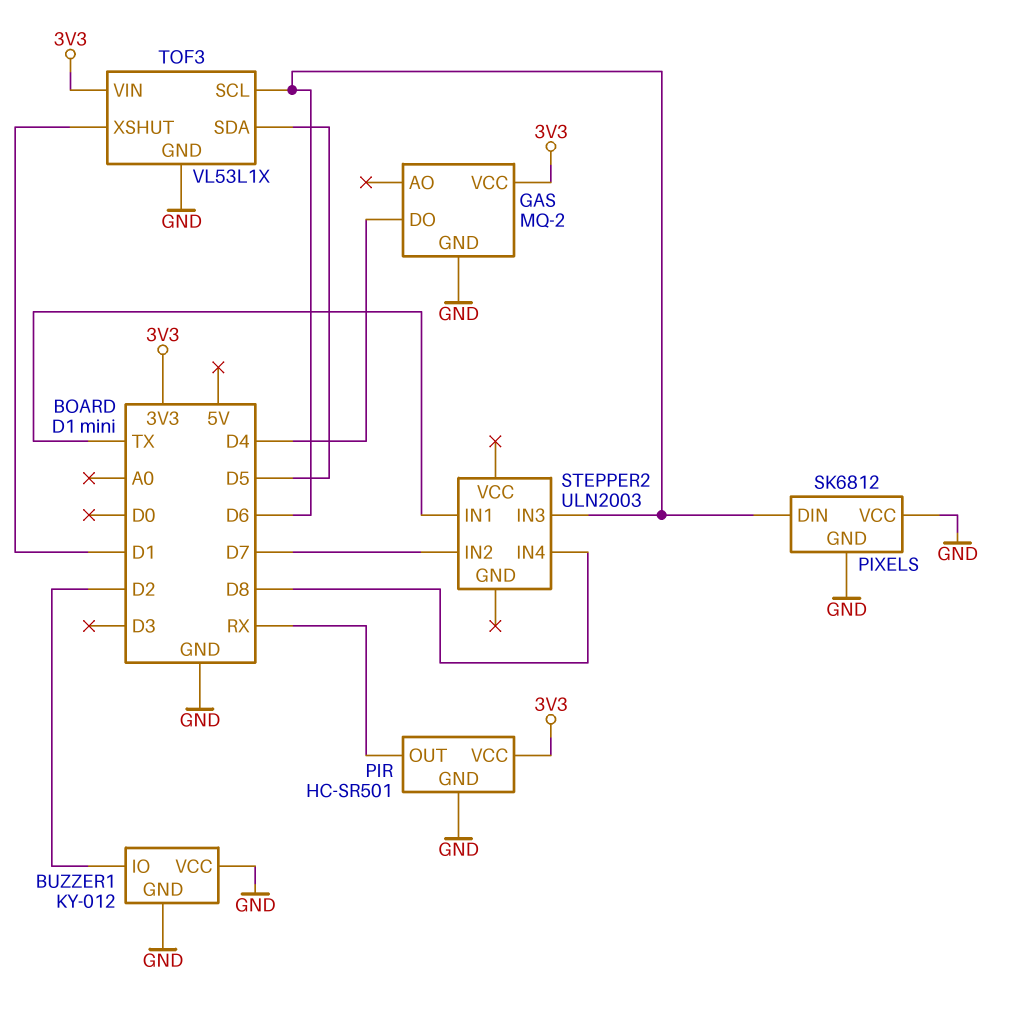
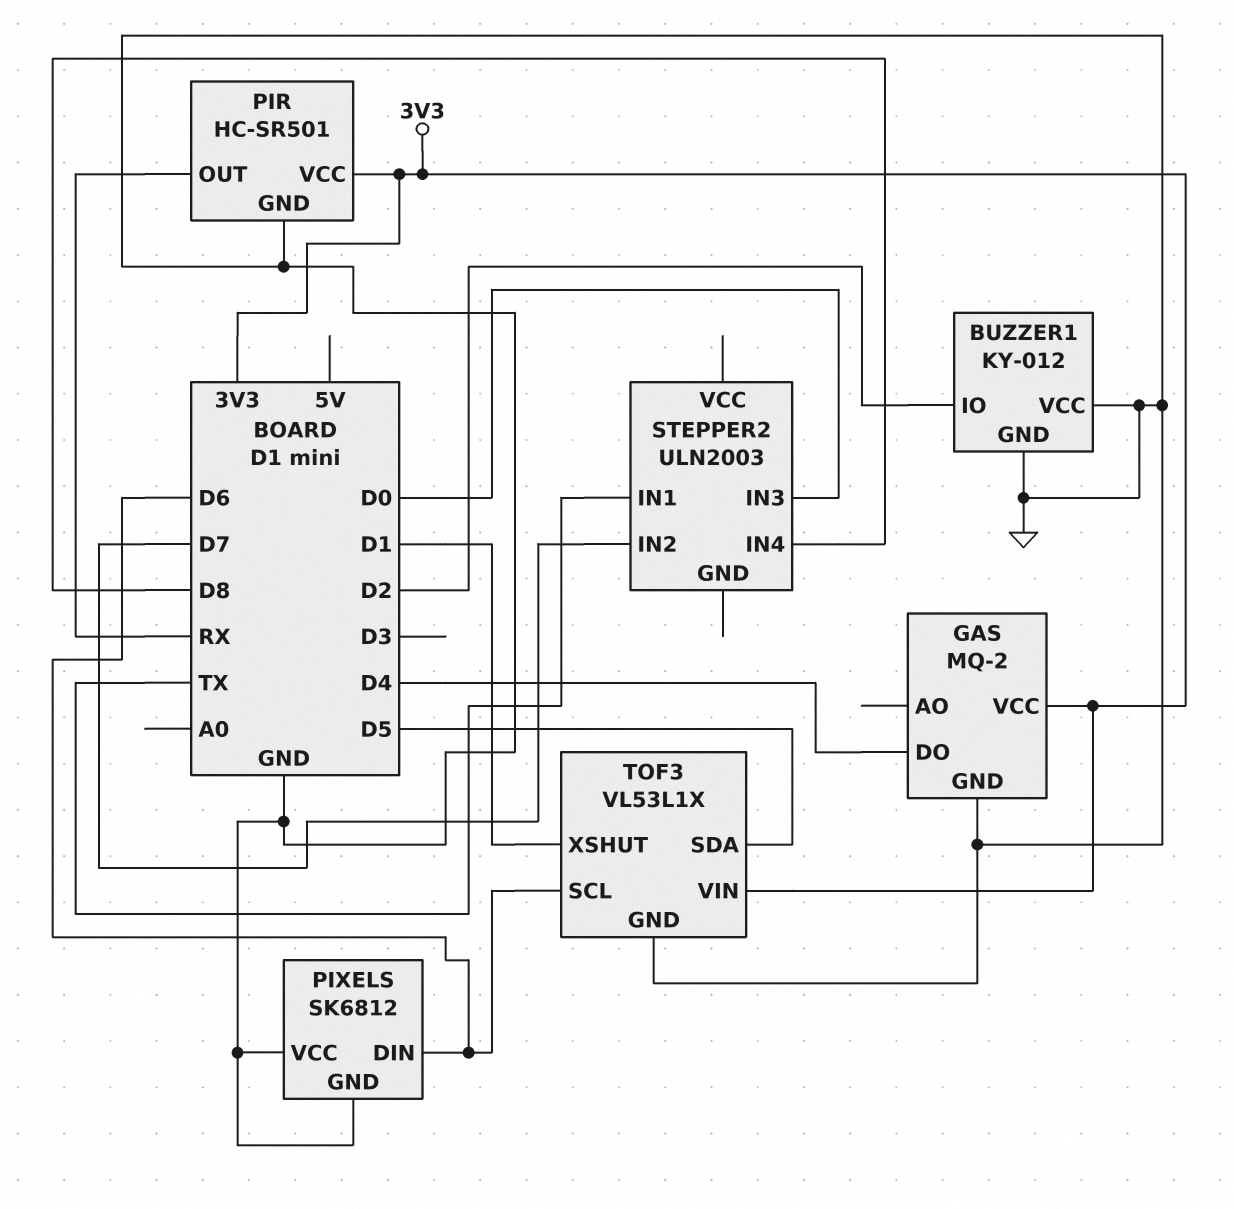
STEPPER2 pin IN3: D6 -> D0

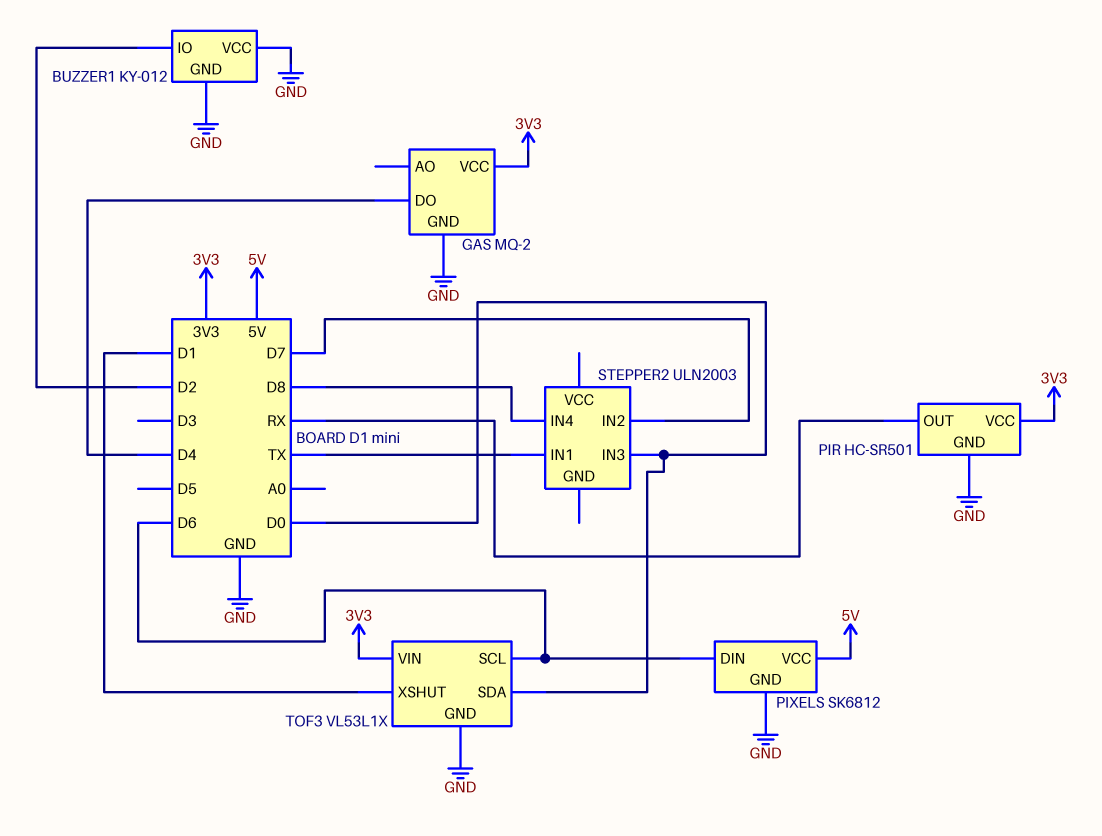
PIXELS pin VCC: GND -> 5V
TOF3 pin SDA: D5 -> D0

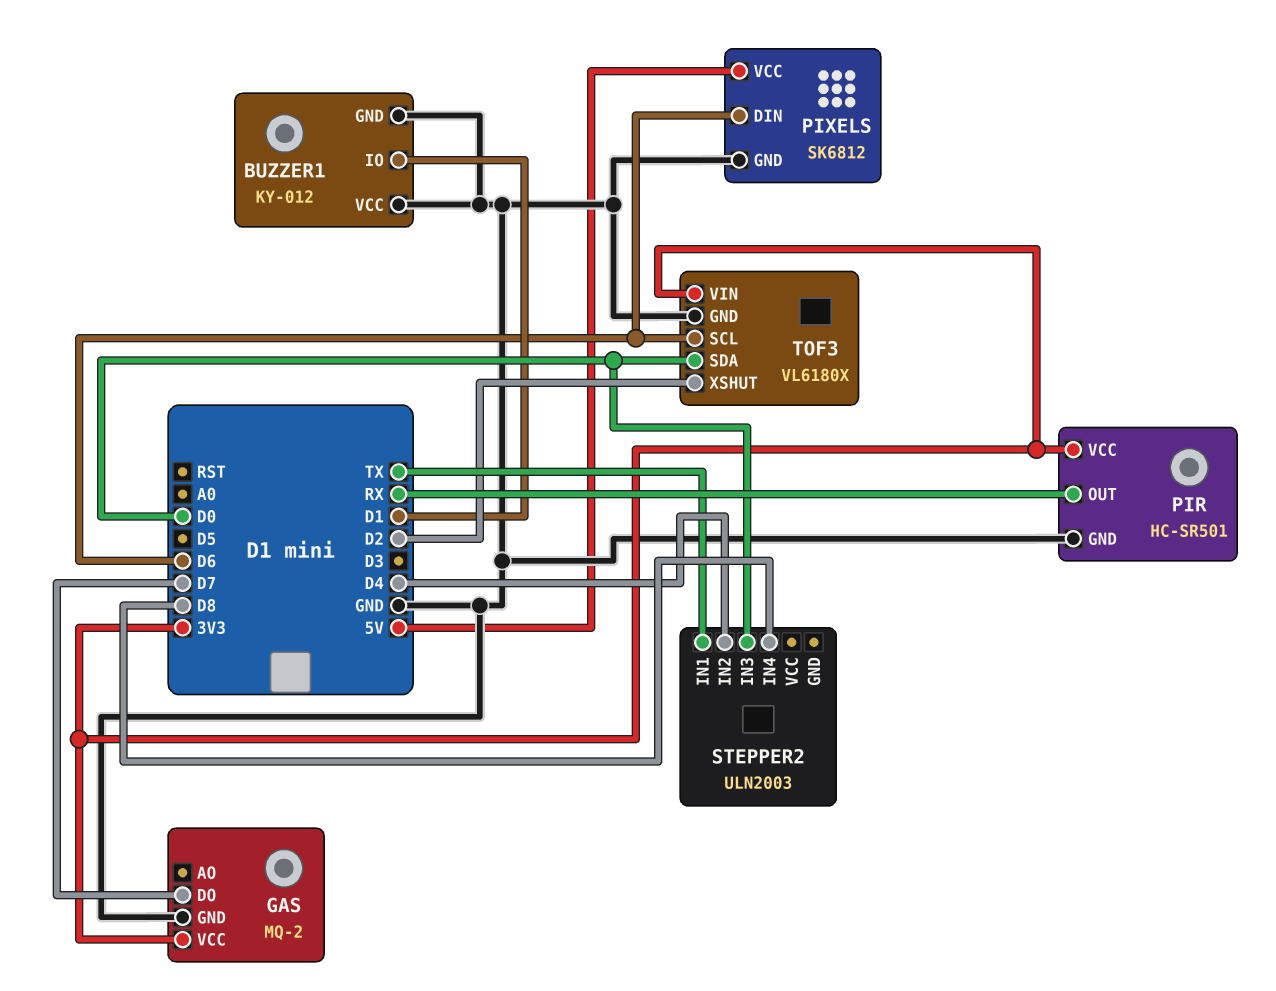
BUZZER1 pin IO: D2 -> D1
GAS pin DO: D4 -> D7
STEPPER2 pin IN2: D7 -> D4
TOF3: VL53L1X -> VL6180X
TOF3 pin XSHUT: D1 -> D2

